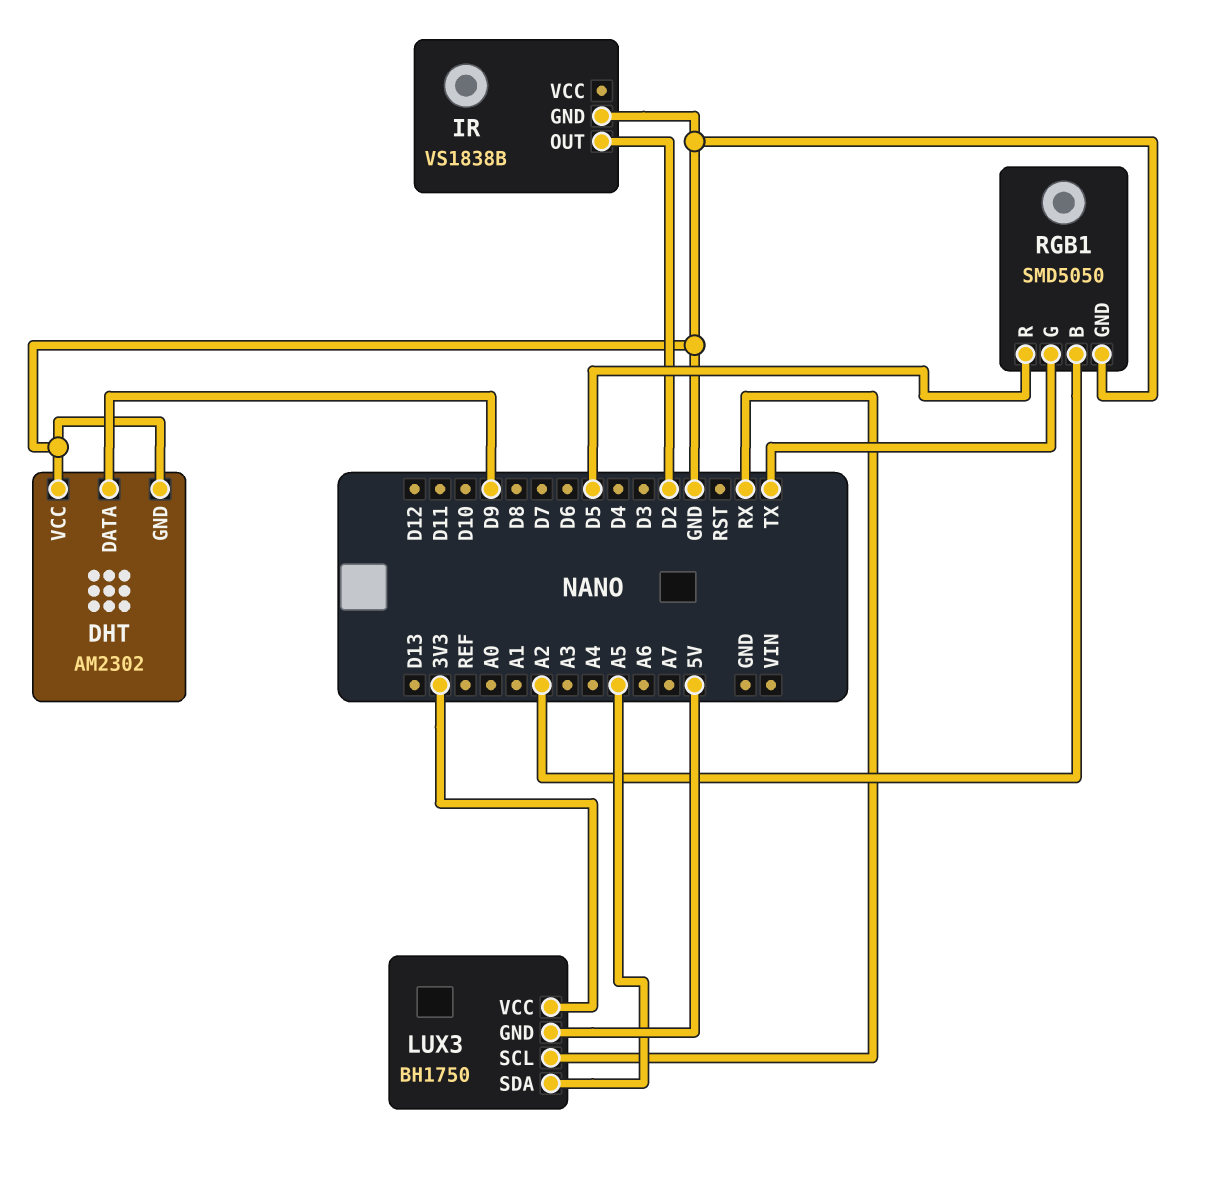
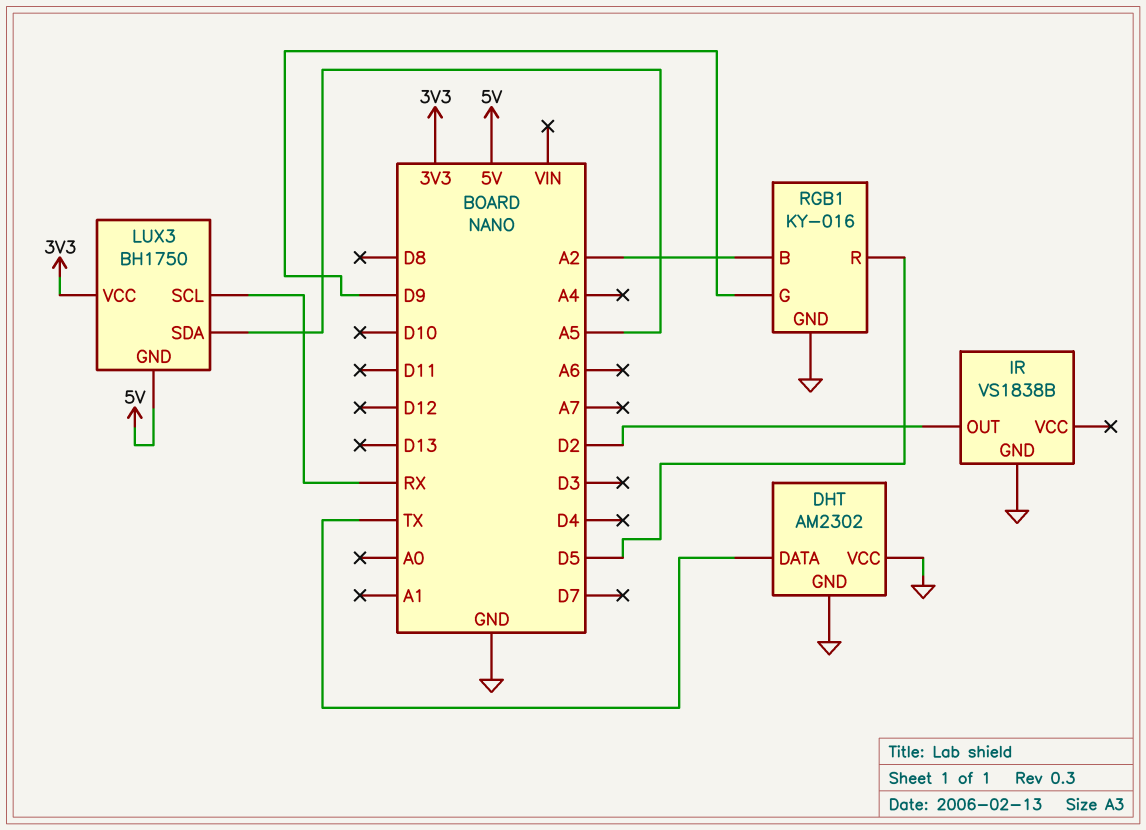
DHT pin DATA: D9 -> TX
RGB1: SMD5050 -> KY-016
RGB1 pin G: TX -> D9

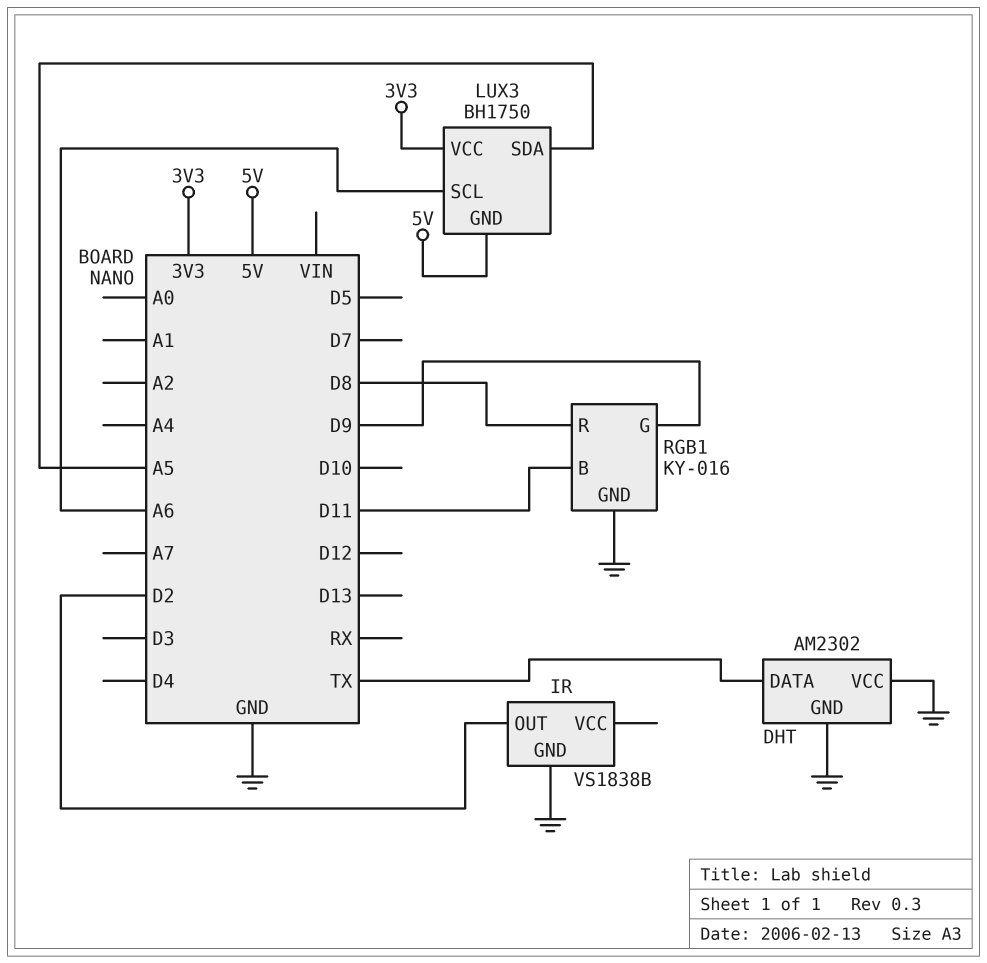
LUX3 pin SCL: RX -> A6
RGB1 pin B: A2 -> D11
RGB1 pin R: D5 -> D8

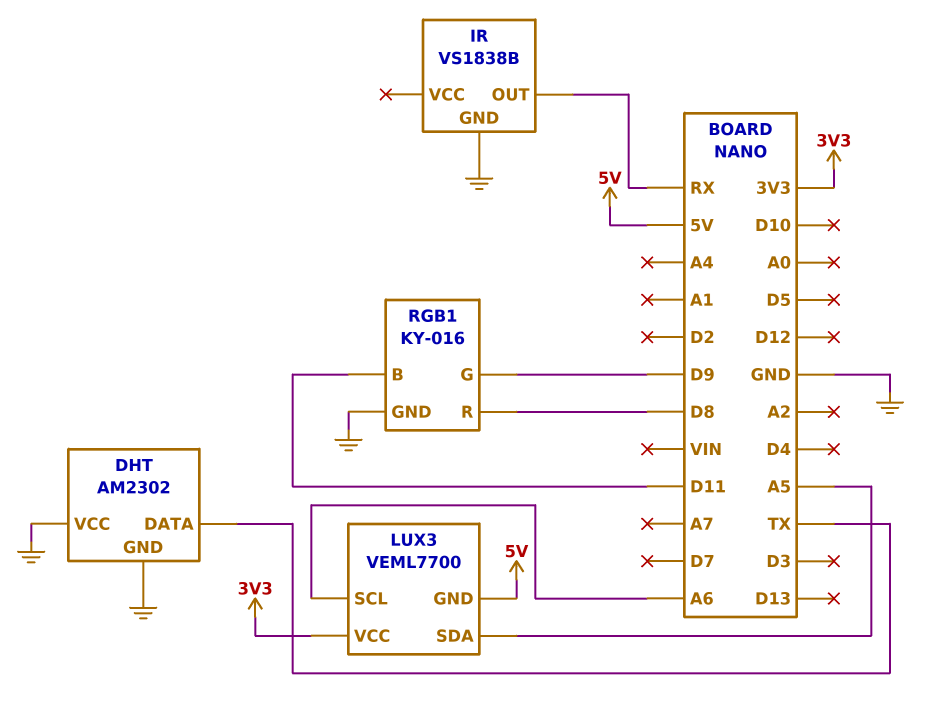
IR pin OUT: D2 -> RX
LUX3: BH1750 -> VEML7700

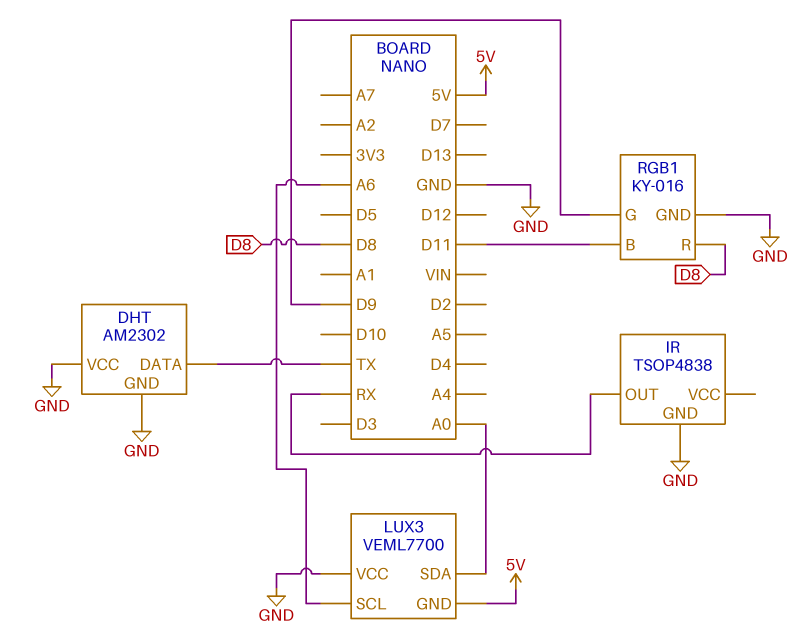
IR: VS1838B -> TSOP4838
LUX3 pin SDA: A5 -> A0
LUX3 pin VCC: 3V3 -> GND

